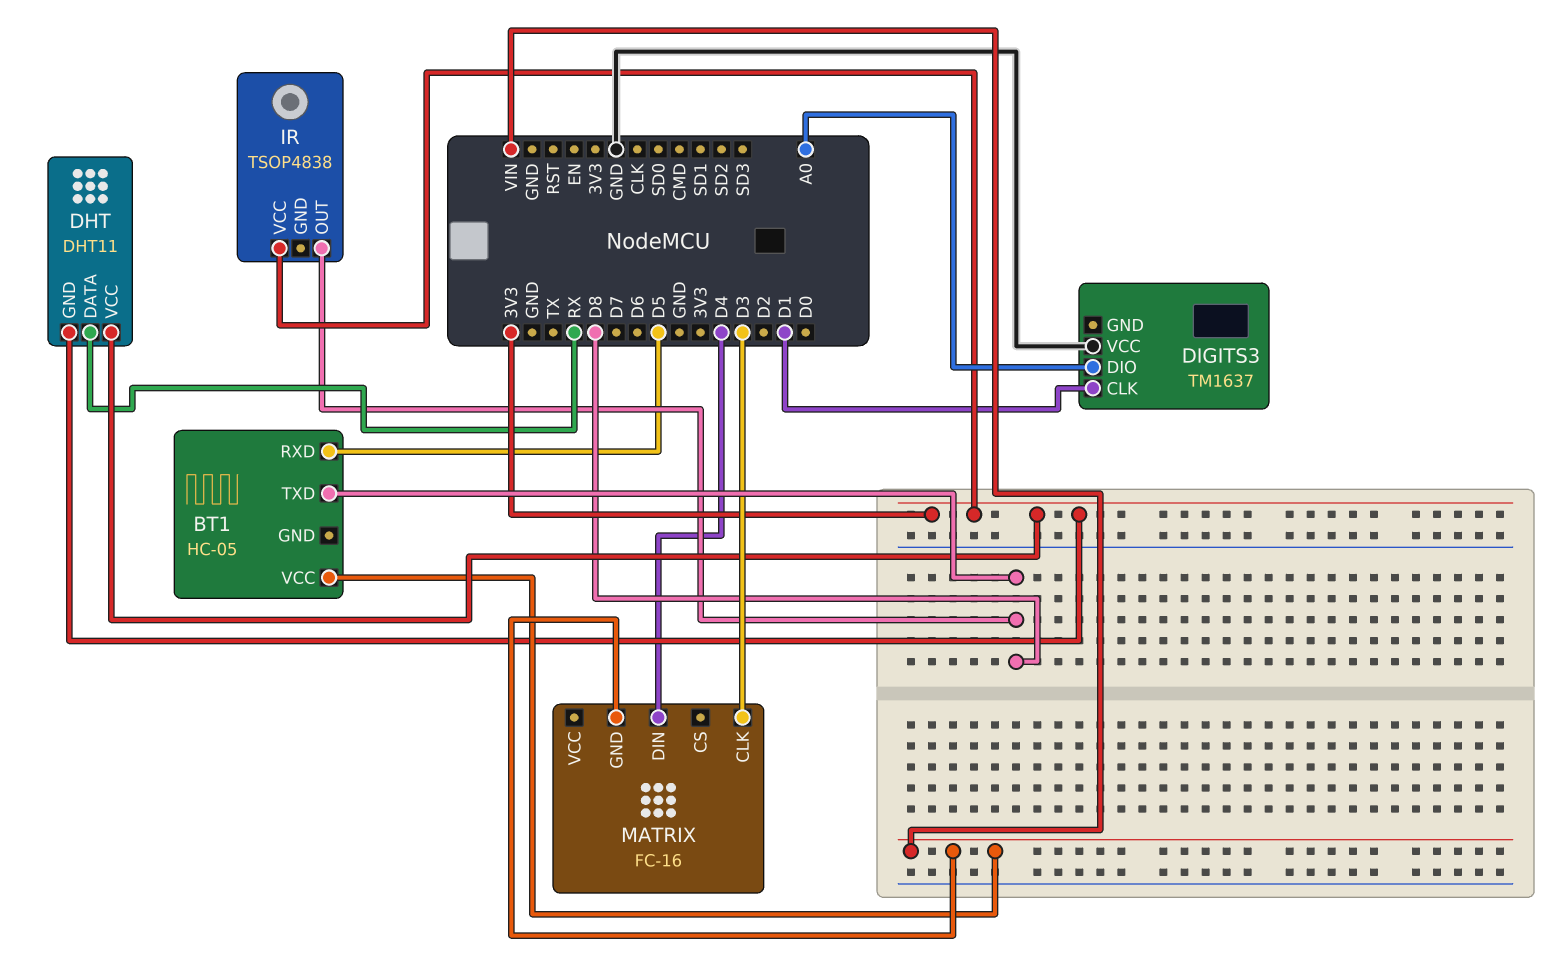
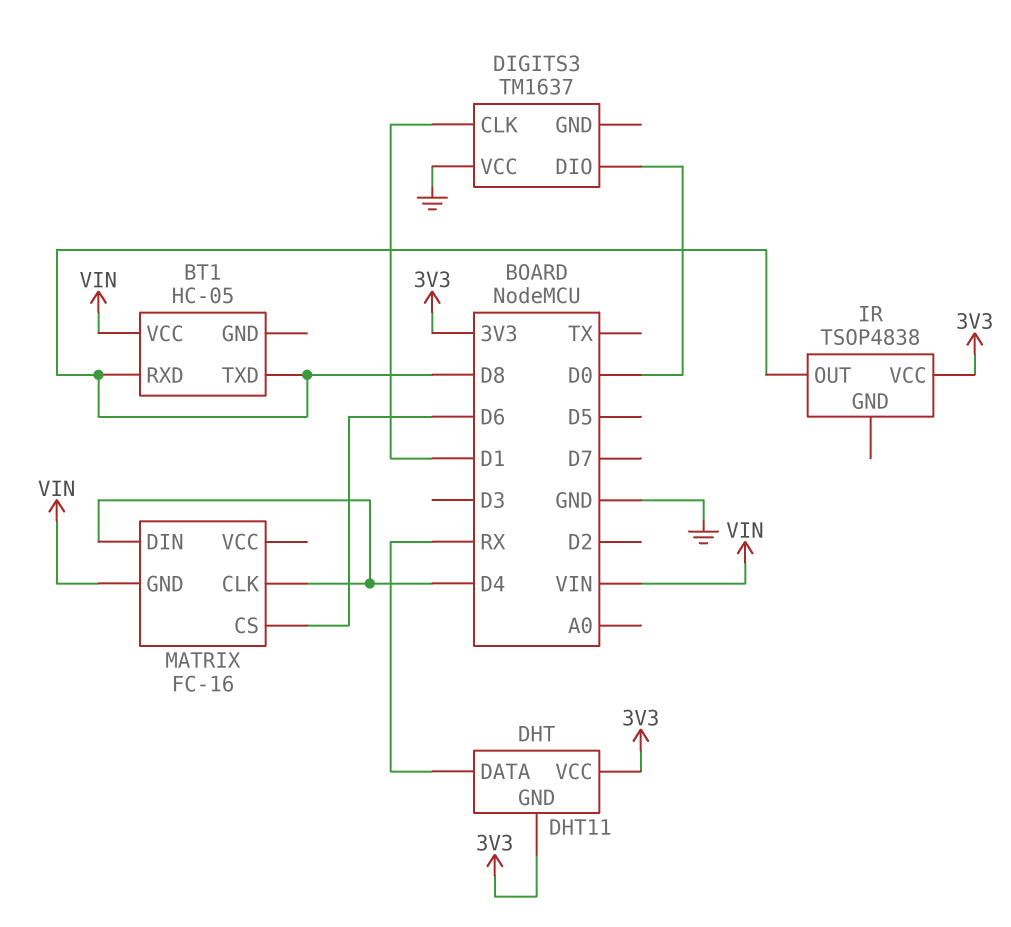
BT1 pin RXD: D5 -> D8
DIGITS3 pin DIO: A0 -> D0
MATRIX pin CLK: D3 -> D4
MATRIX pin CS: none -> D6

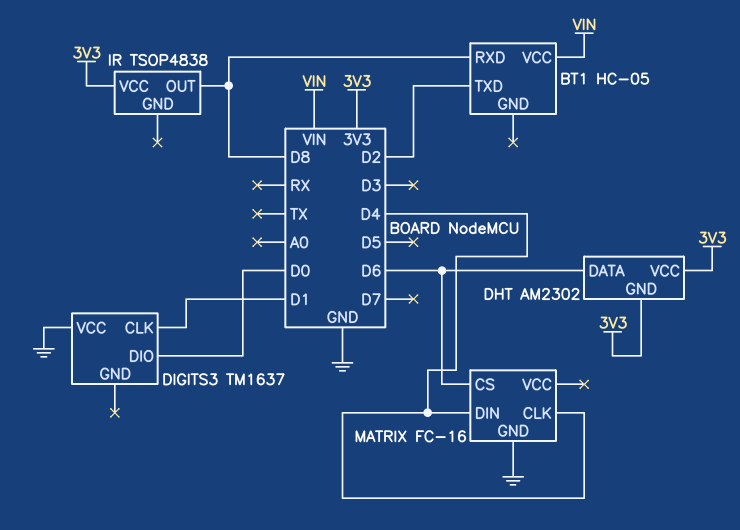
BT1 pin TXD: D8 -> D2
DHT: DHT11 -> AM2302
DHT pin DATA: RX -> D6
MATRIX pin GND: VIN -> GND

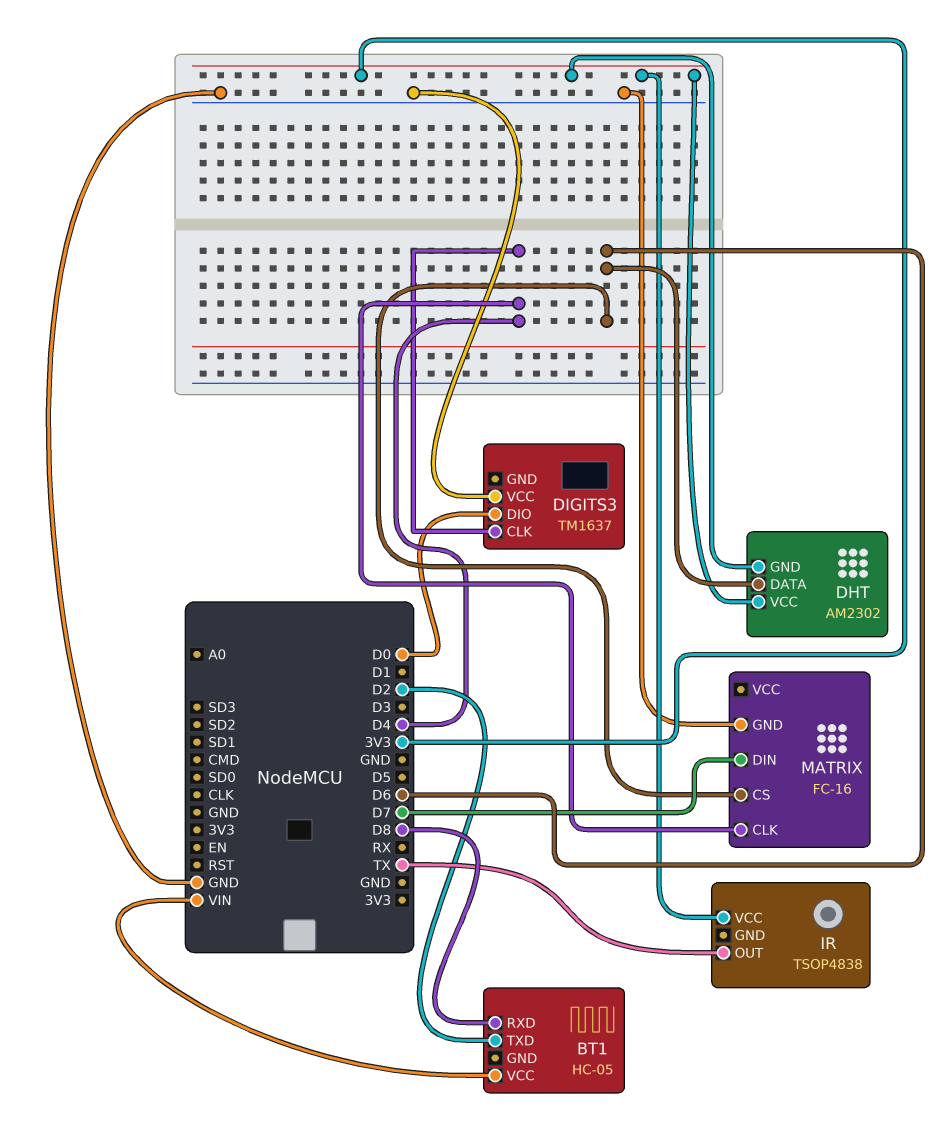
DIGITS3 pin CLK: D1 -> D4
IR pin OUT: D8 -> TX
MATRIX pin DIN: D4 -> D7

